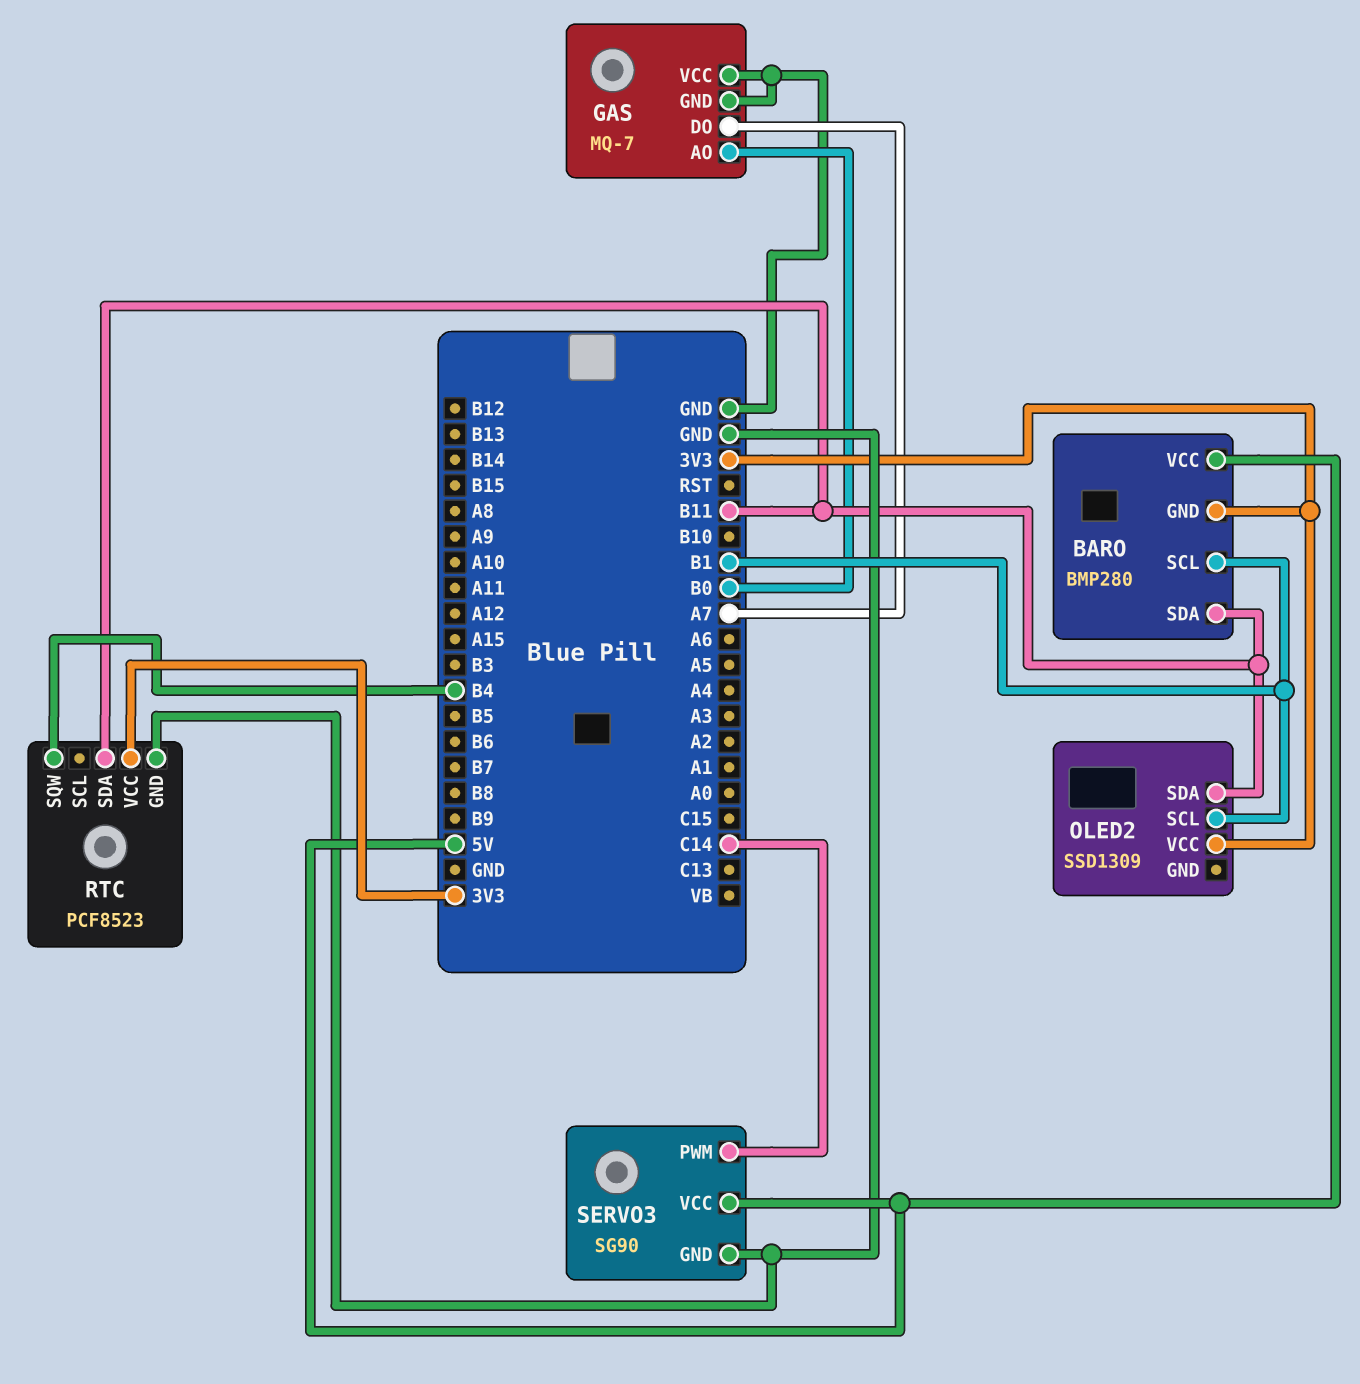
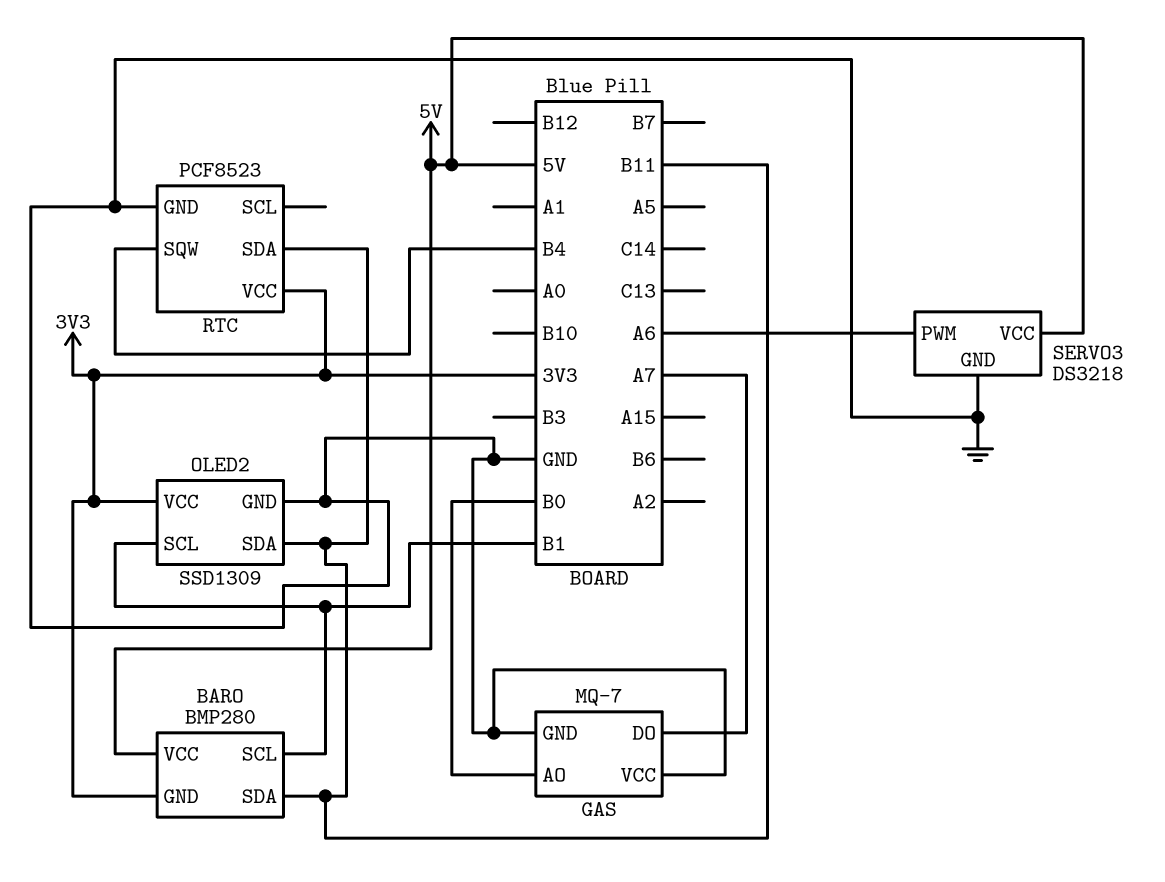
OLED2 pin GND: none -> GND
SERVO3: SG90 -> DS3218
SERVO3 pin PWM: C14 -> A6

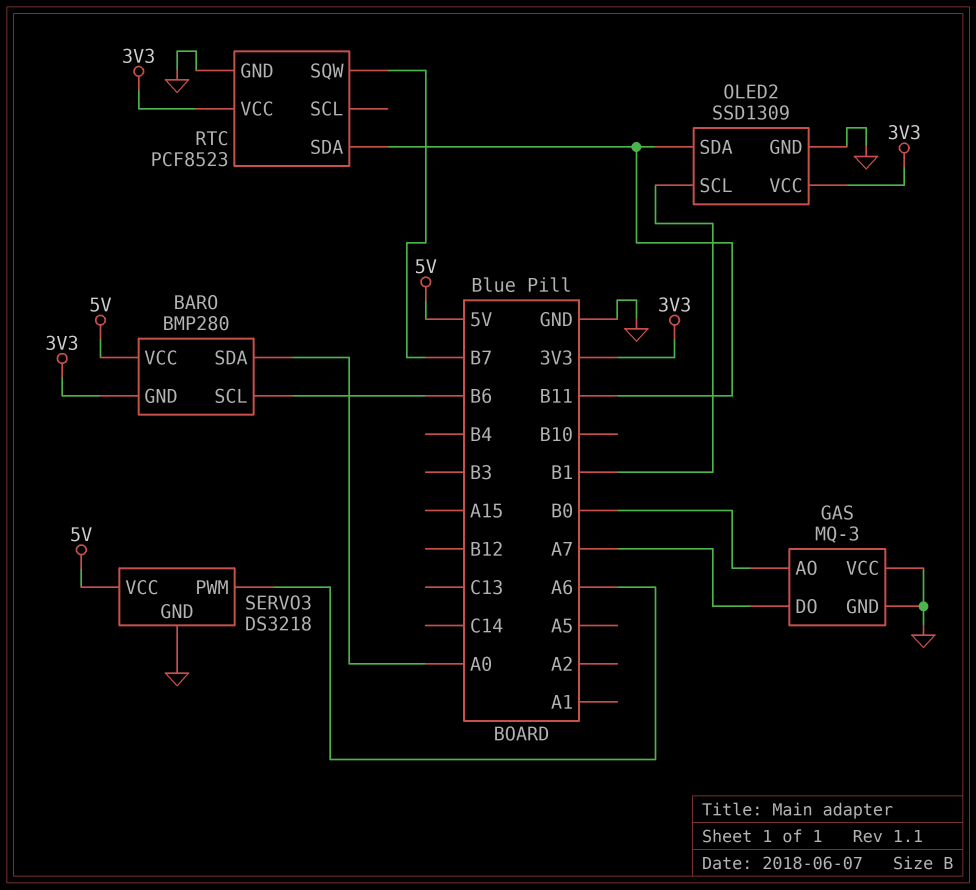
BARO pin SCL: B1 -> B6
BARO pin SDA: B11 -> A0
GAS: MQ-7 -> MQ-3
RTC pin SQW: B4 -> B7

